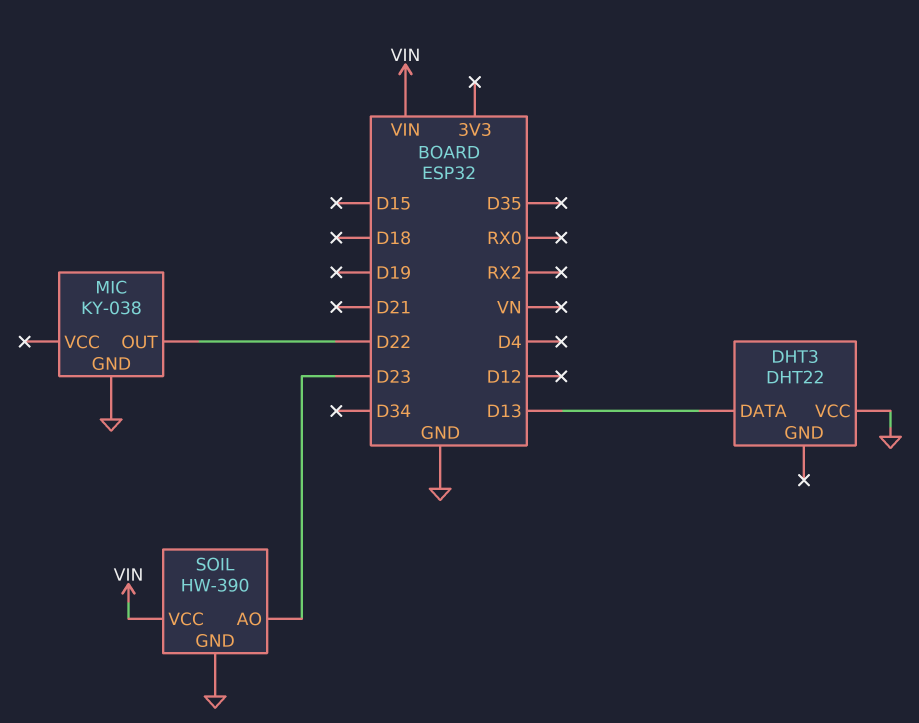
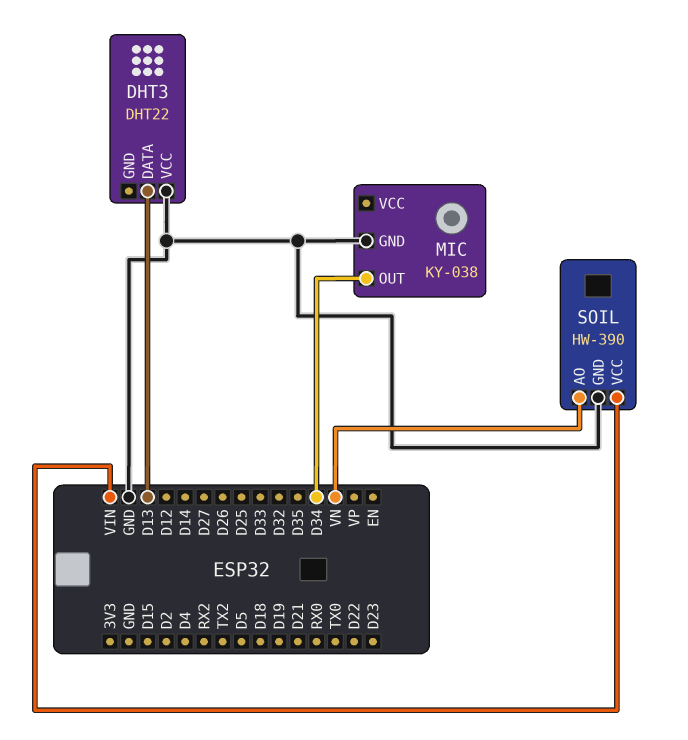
MIC pin OUT: D22 -> D34
SOIL pin AO: D23 -> VN

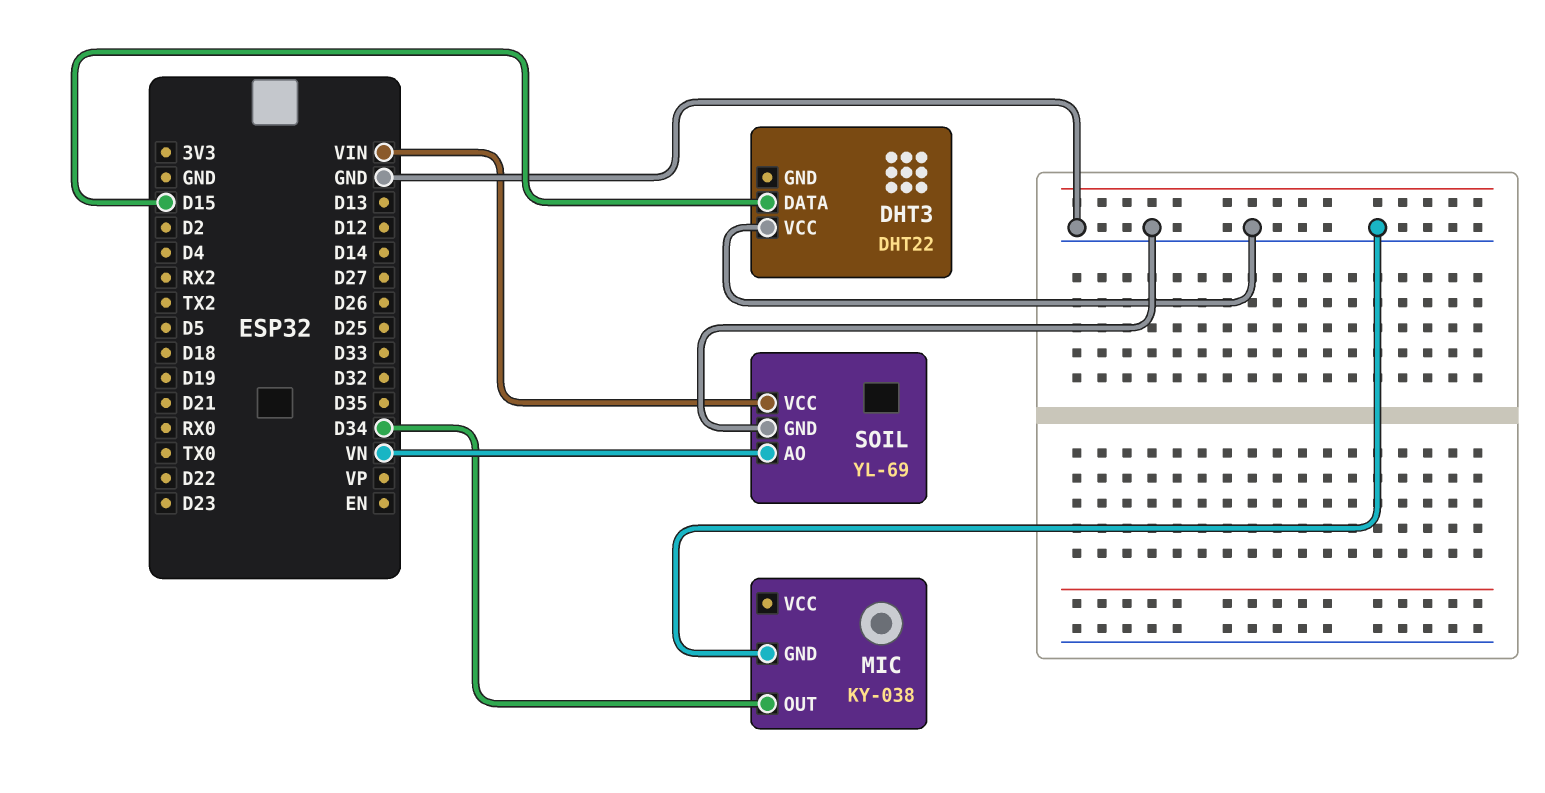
DHT3 pin DATA: D13 -> D15
SOIL: HW-390 -> YL-69

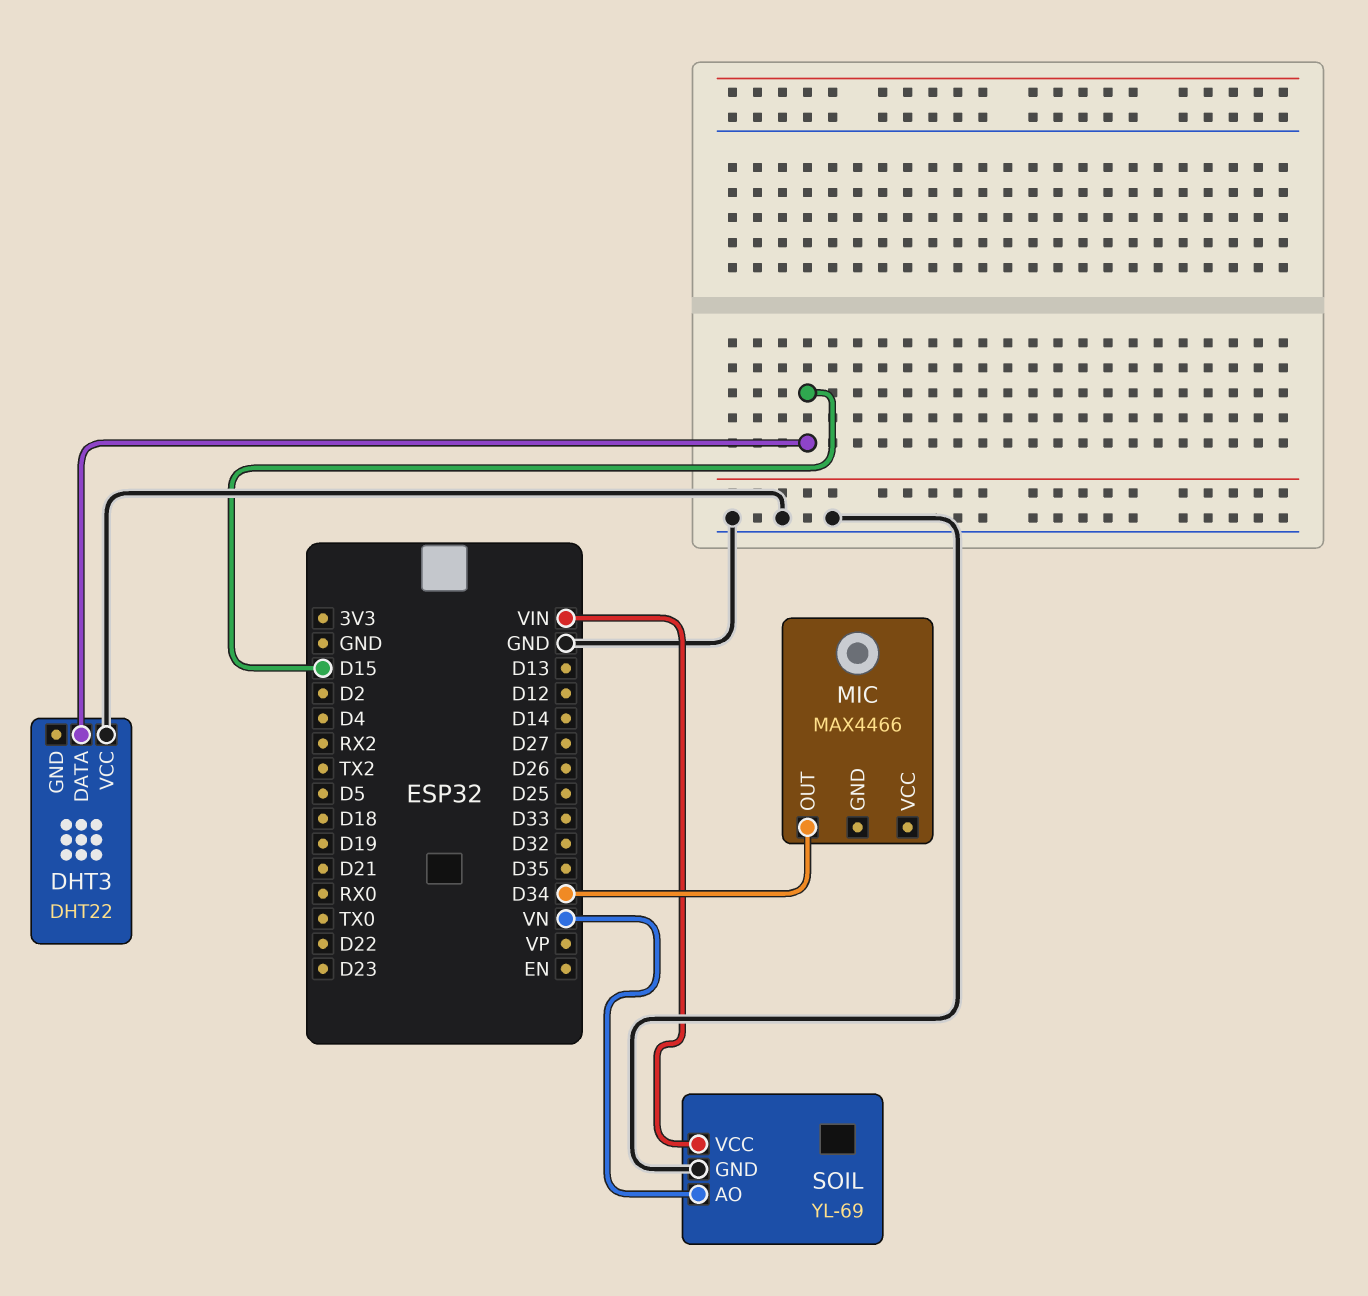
MIC: KY-038 -> MAX4466
MIC pin GND: GND -> none

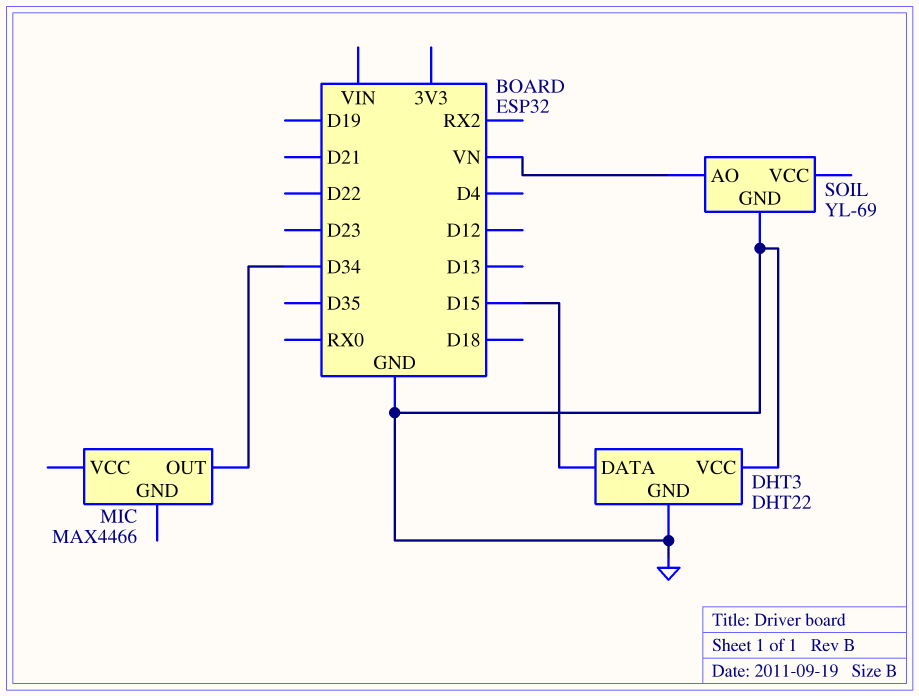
DHT3 pin GND: none -> GND
SOIL pin VCC: VIN -> none

